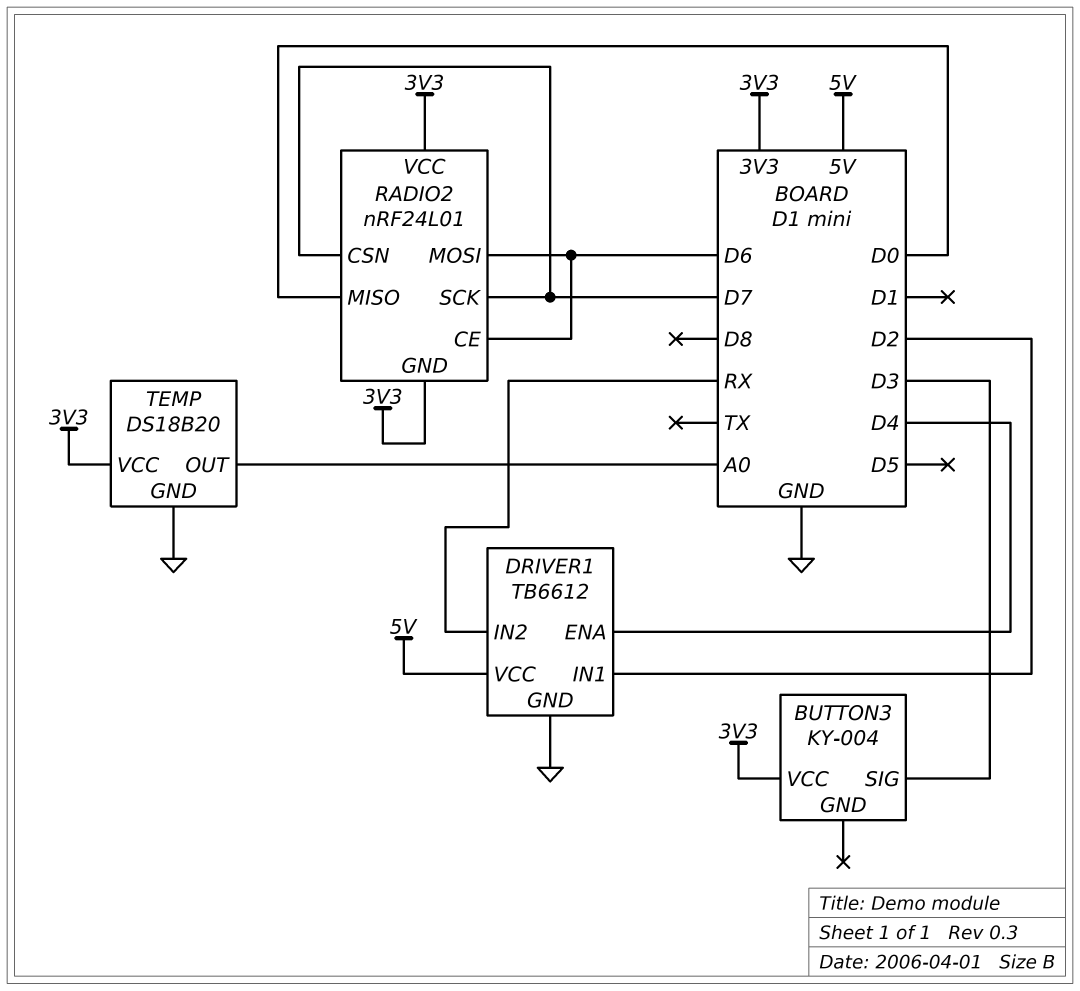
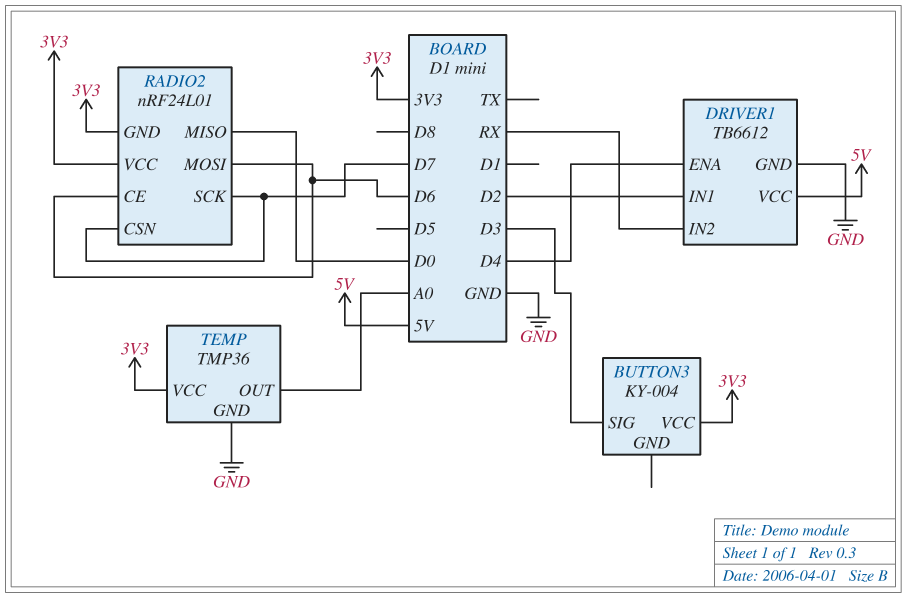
TEMP: DS18B20 -> TMP36

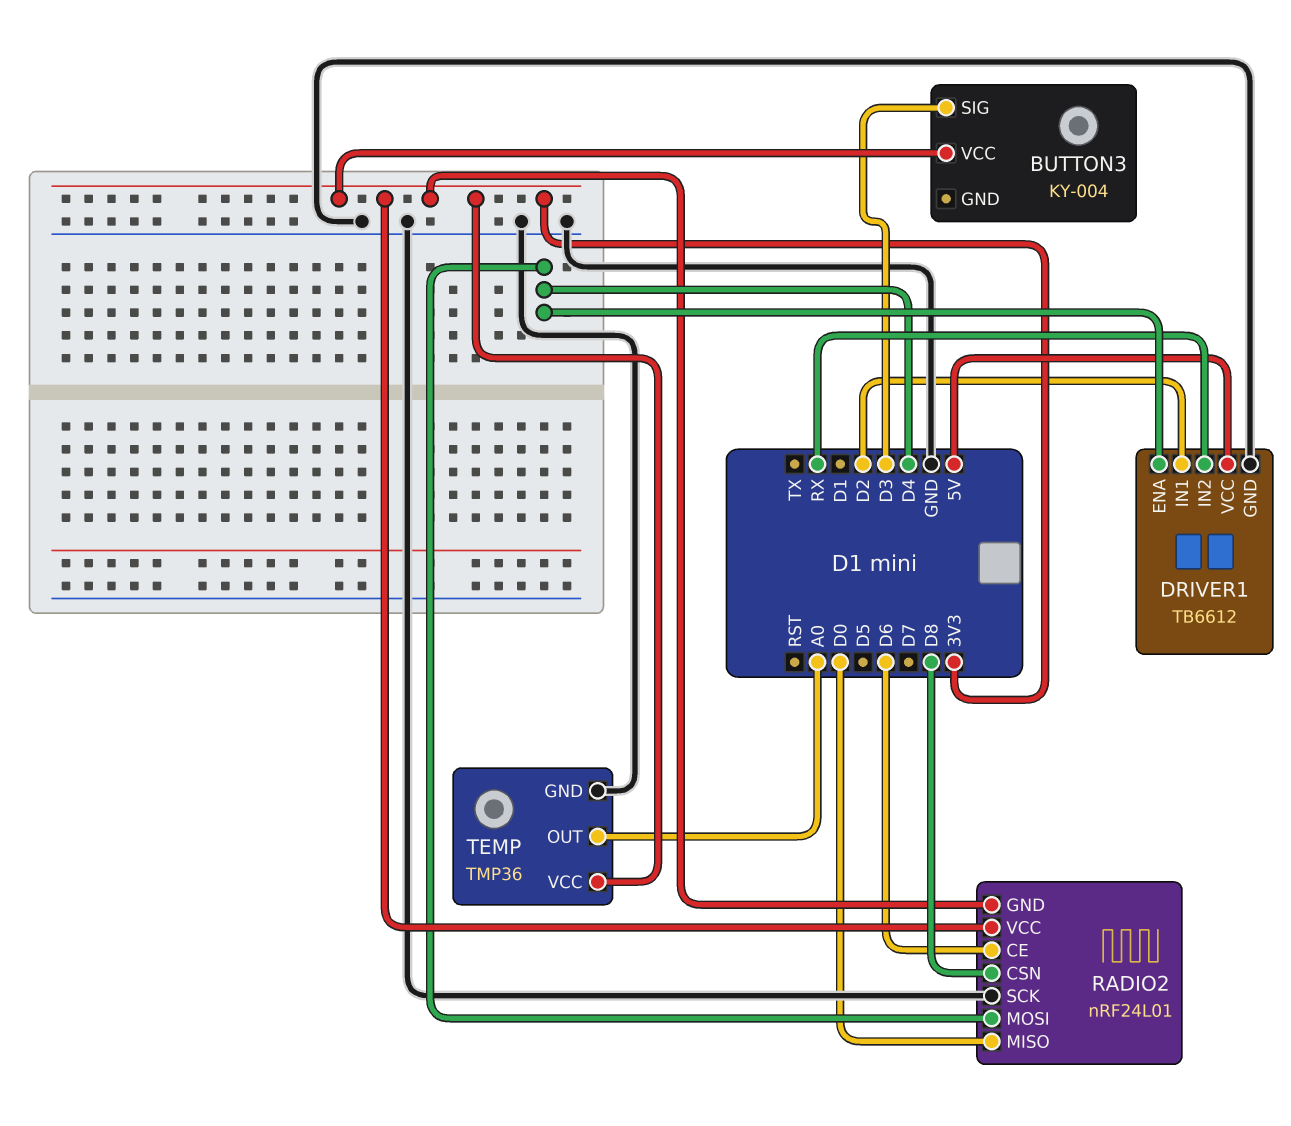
RADIO2 pin CSN: D7 -> D8
RADIO2 pin MOSI: D6 -> D4
RADIO2 pin SCK: D7 -> GND

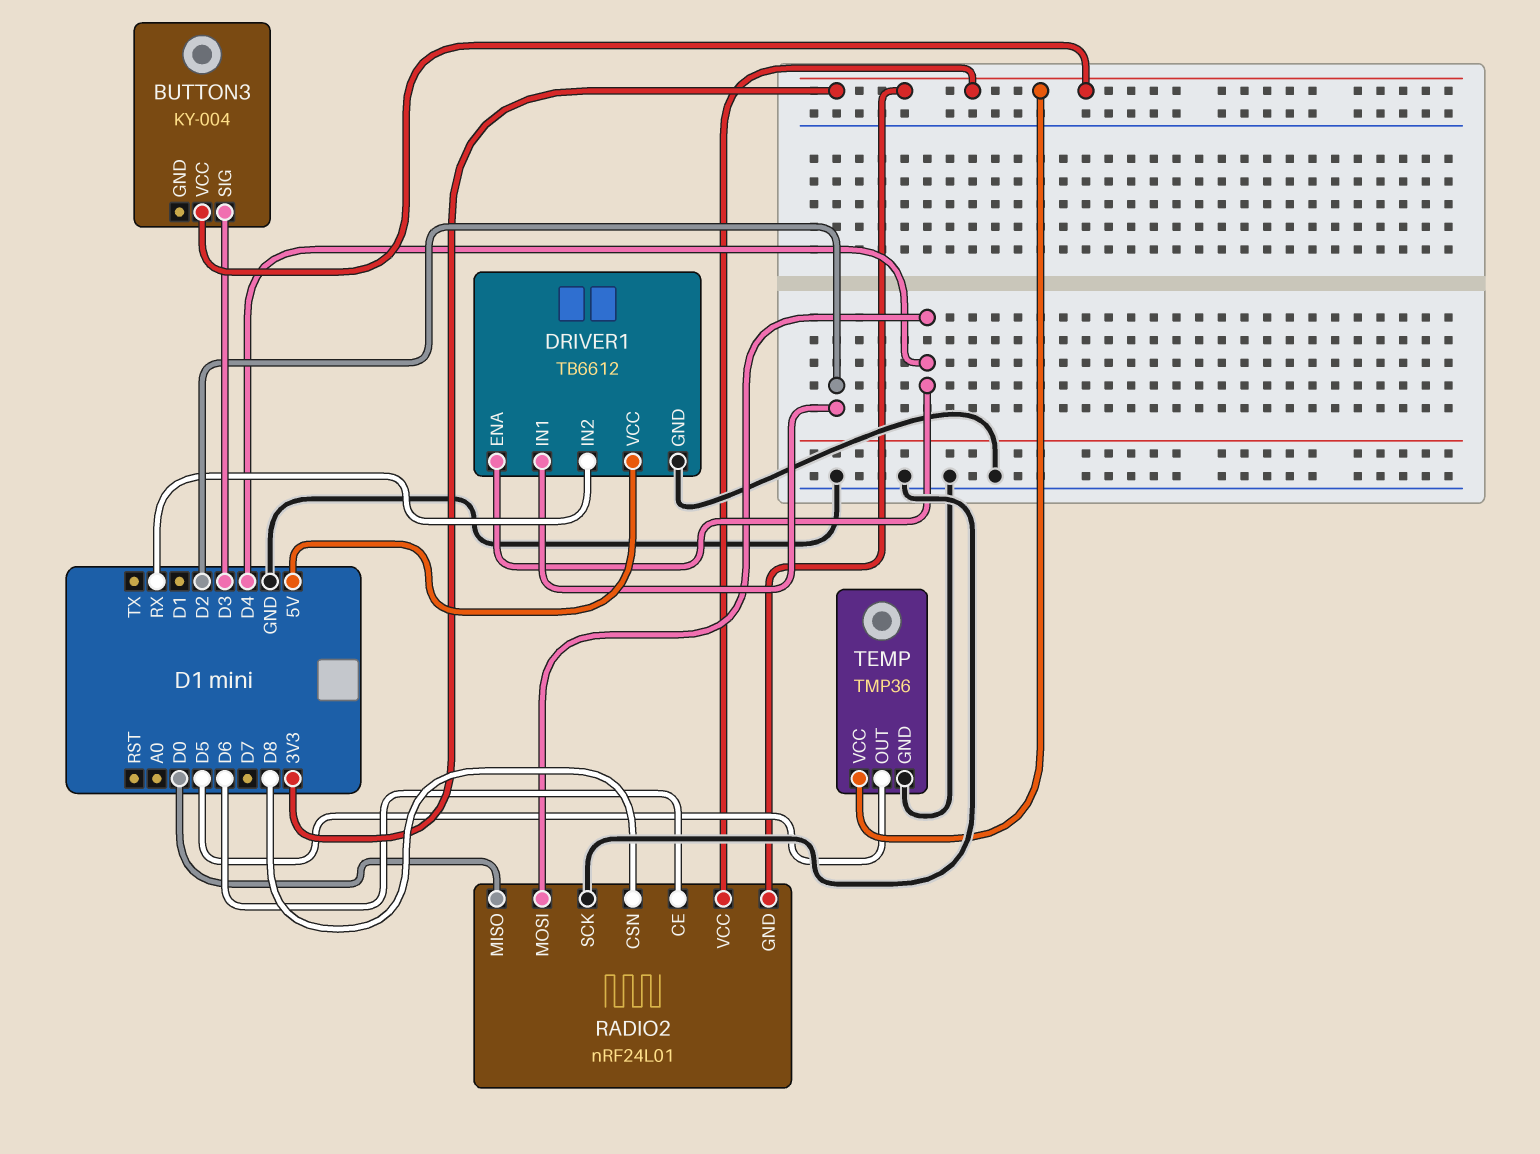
TEMP pin OUT: A0 -> D5

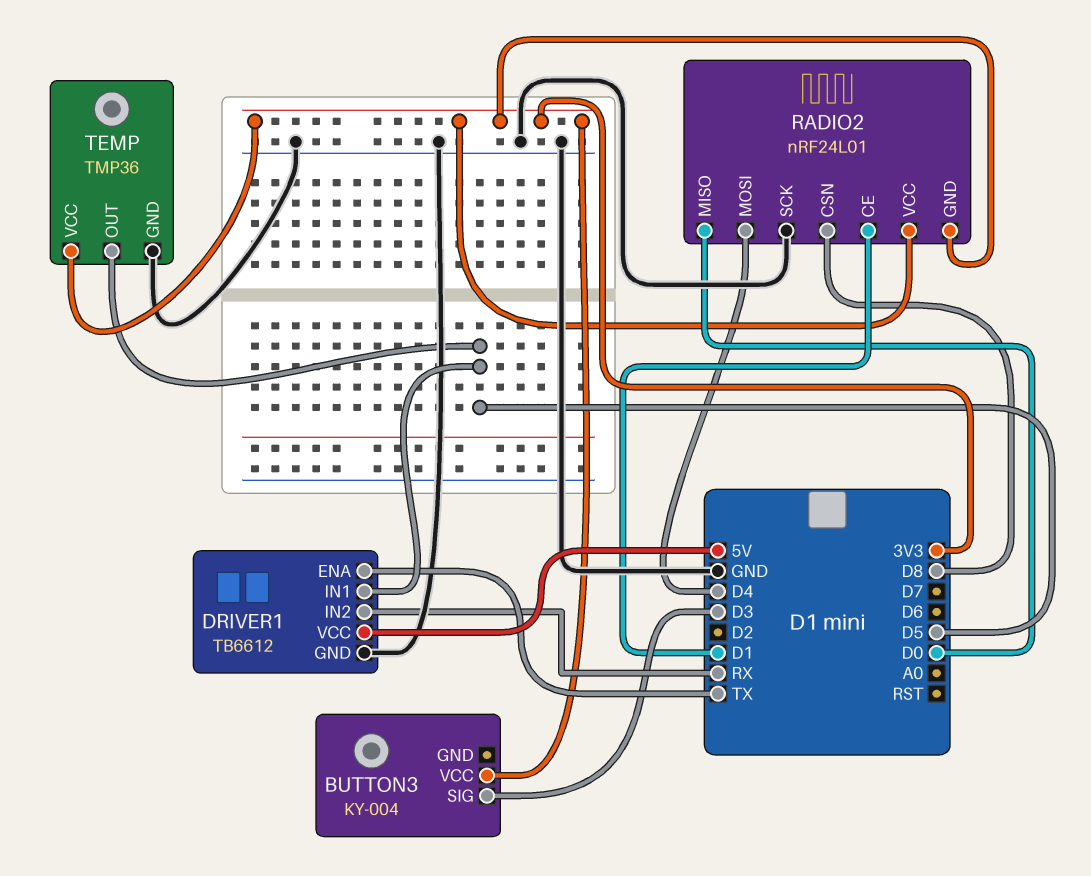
DRIVER1 pin ENA: D4 -> TX
DRIVER1 pin IN1: D2 -> D5
RADIO2 pin CE: D6 -> D1

